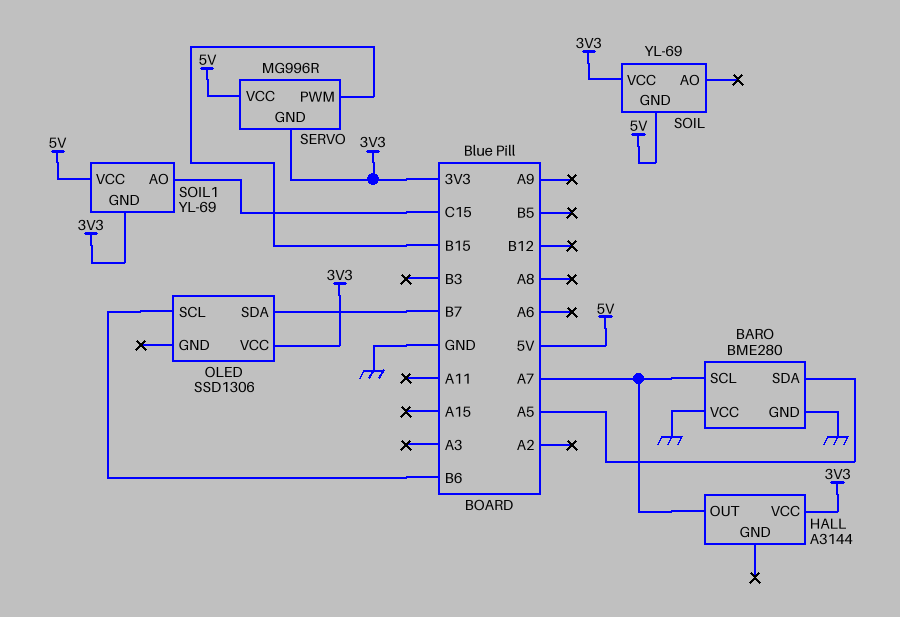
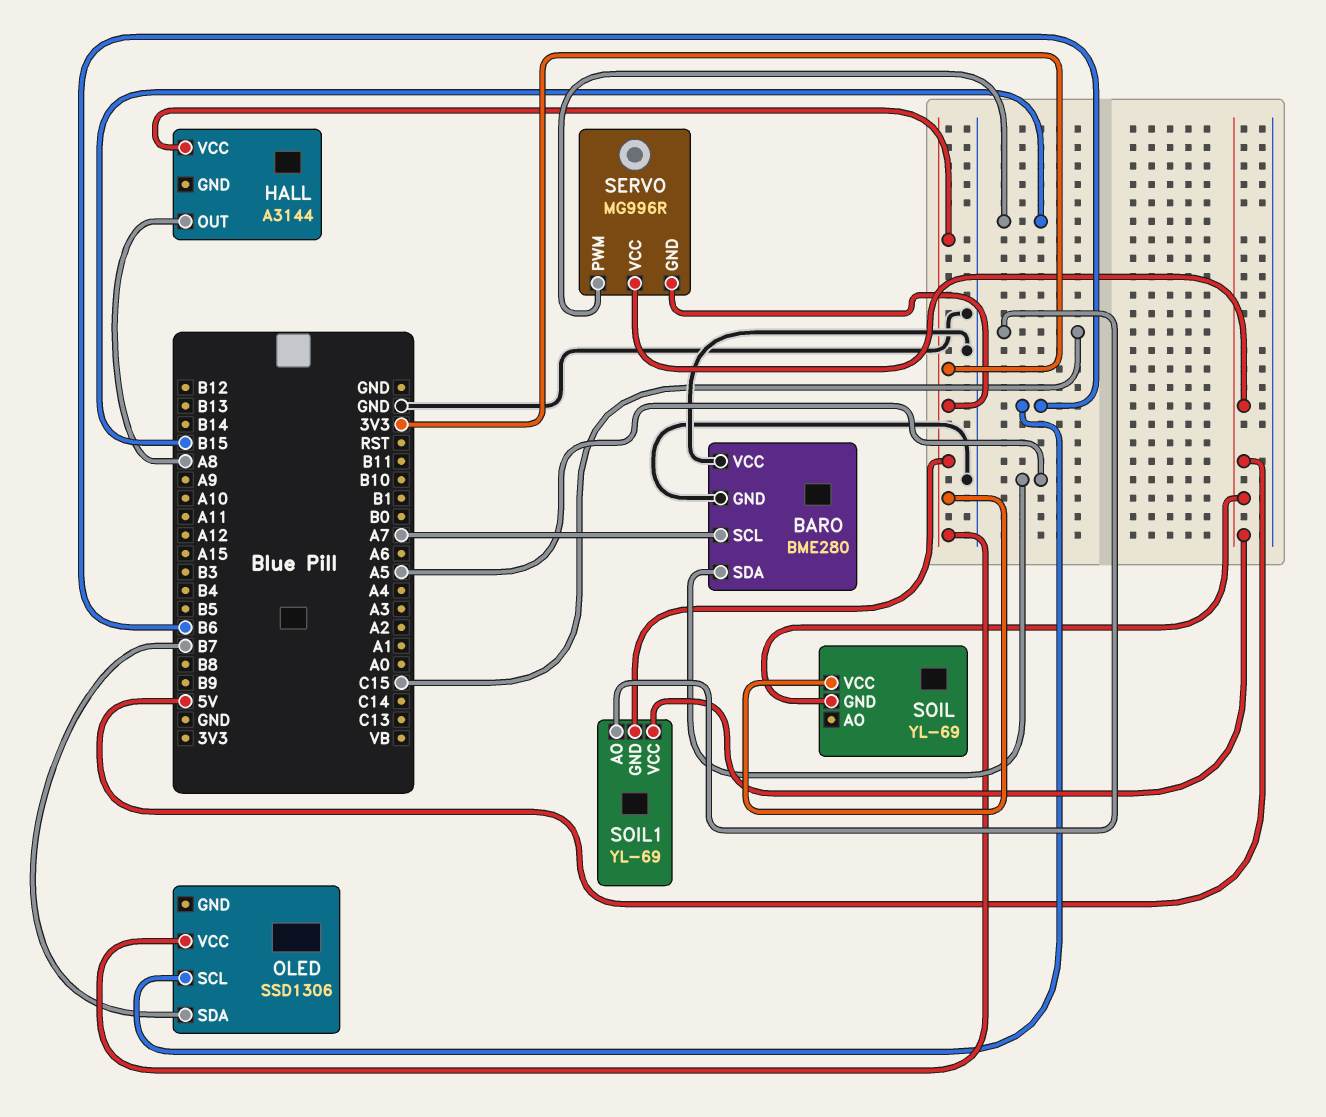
HALL pin OUT: A7 -> A8

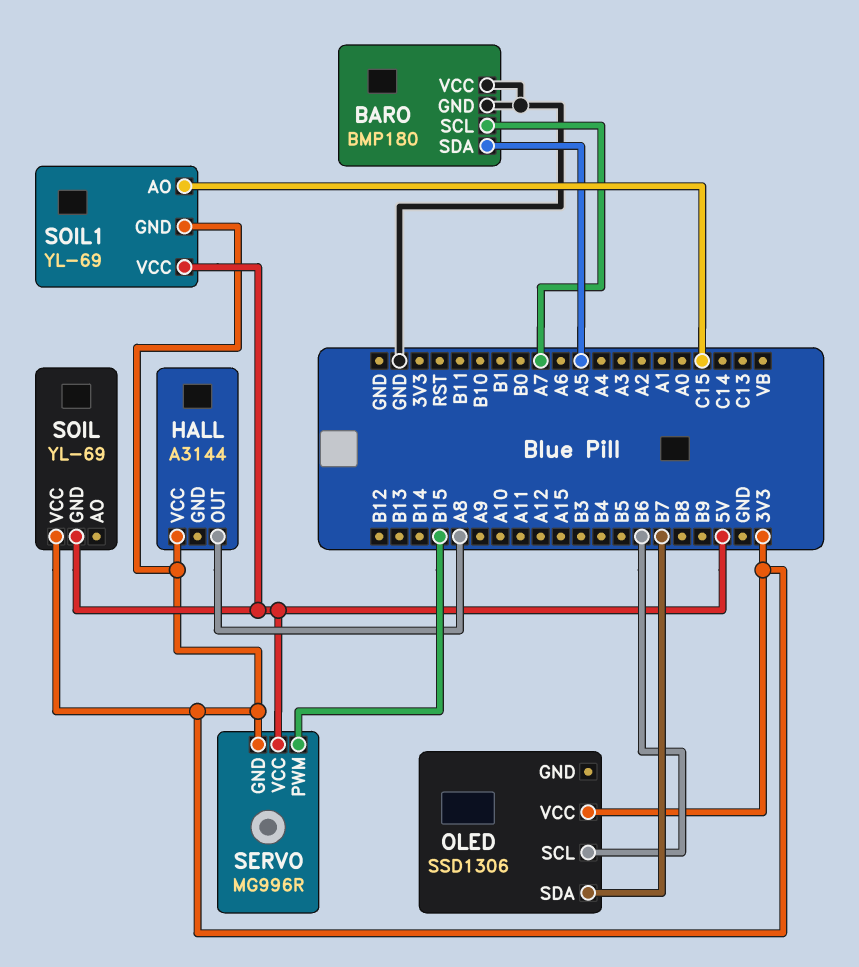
BARO: BME280 -> BMP180

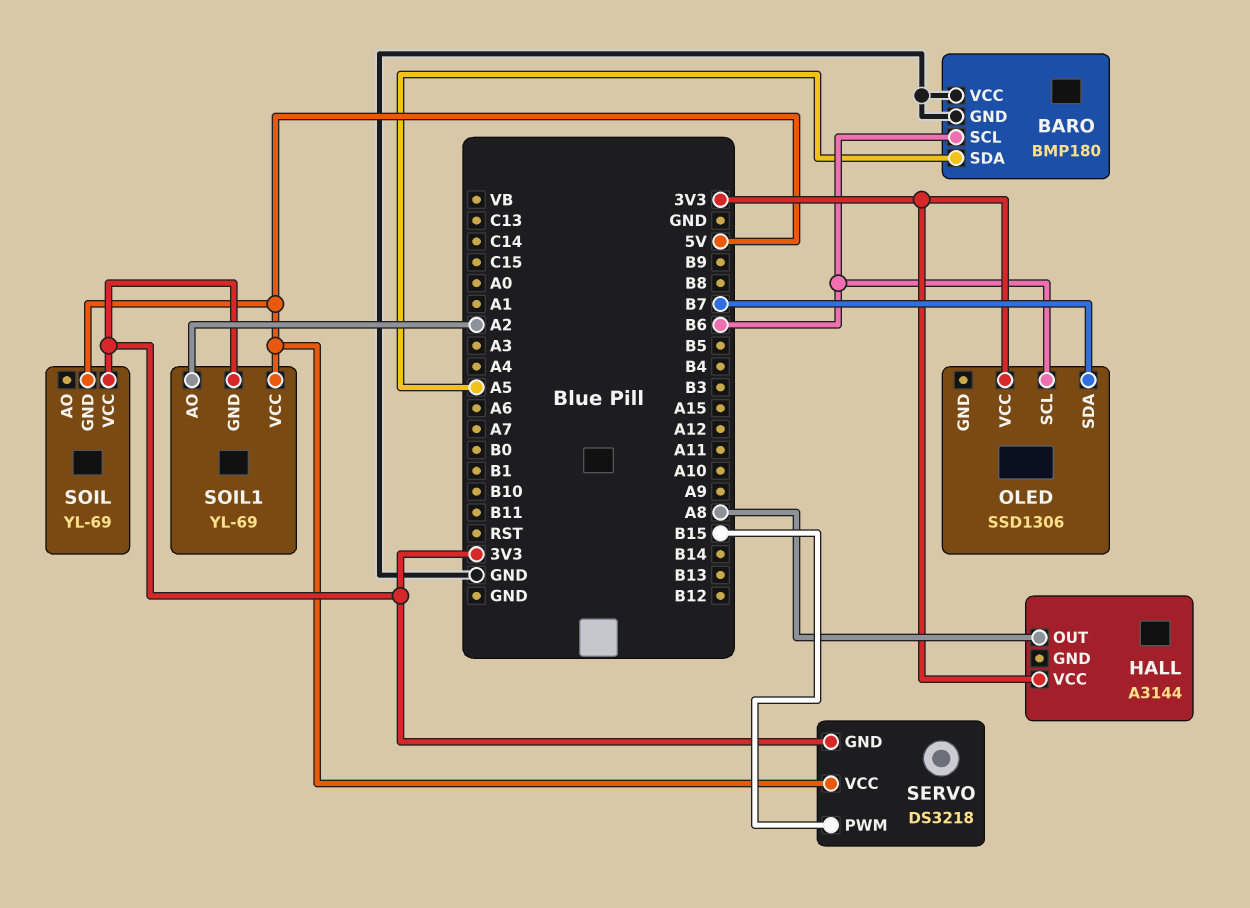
BARO pin SCL: A7 -> B6
SERVO: MG996R -> DS3218
SOIL1 pin AO: C15 -> A2

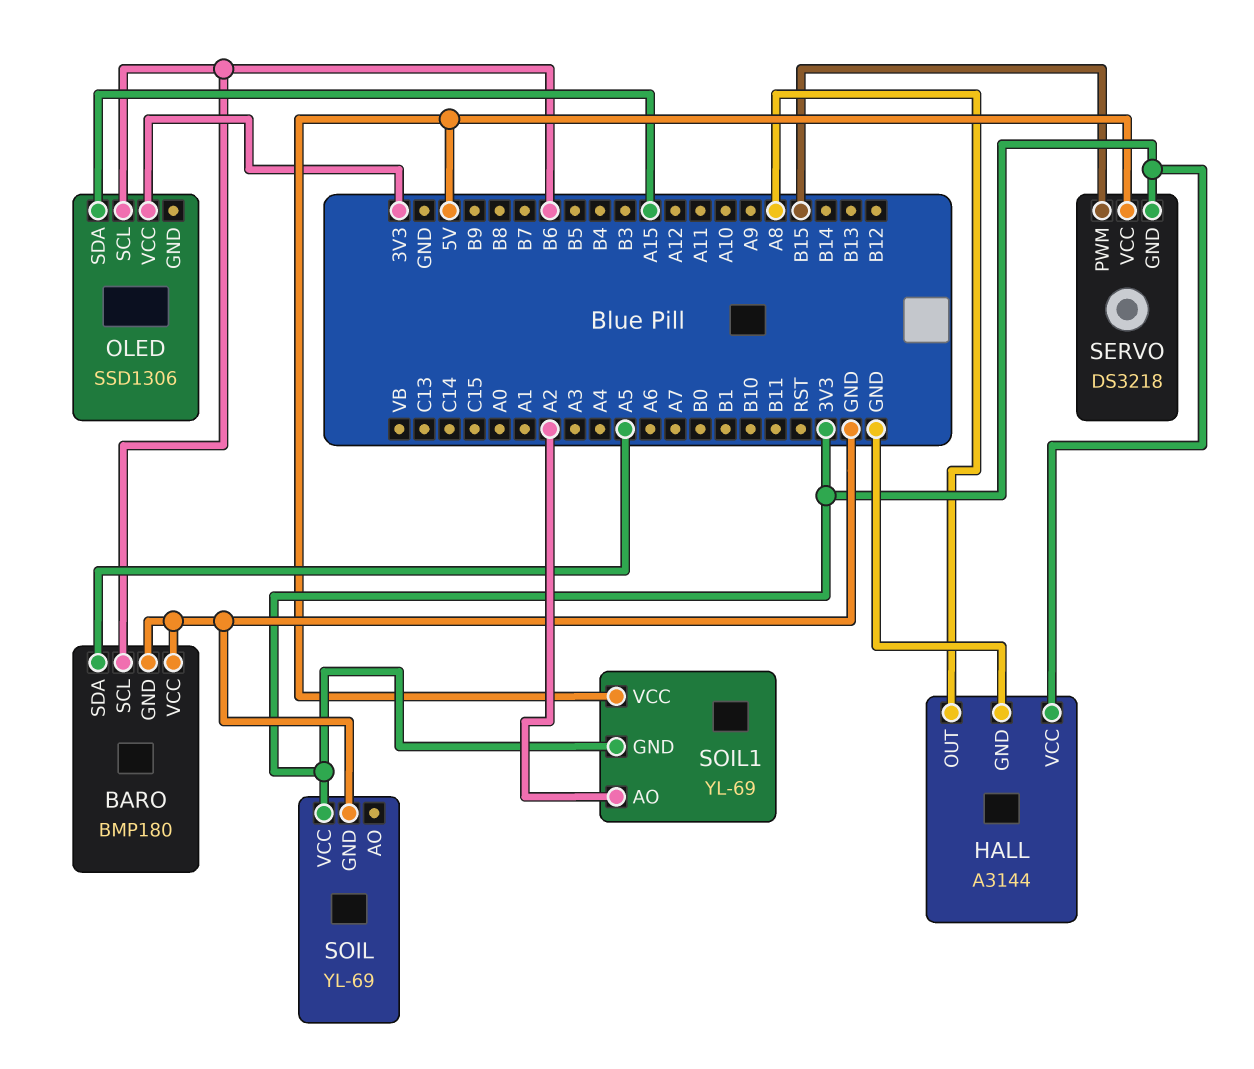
HALL pin GND: none -> GND
OLED pin SDA: B7 -> A15
SOIL pin GND: 5V -> GND

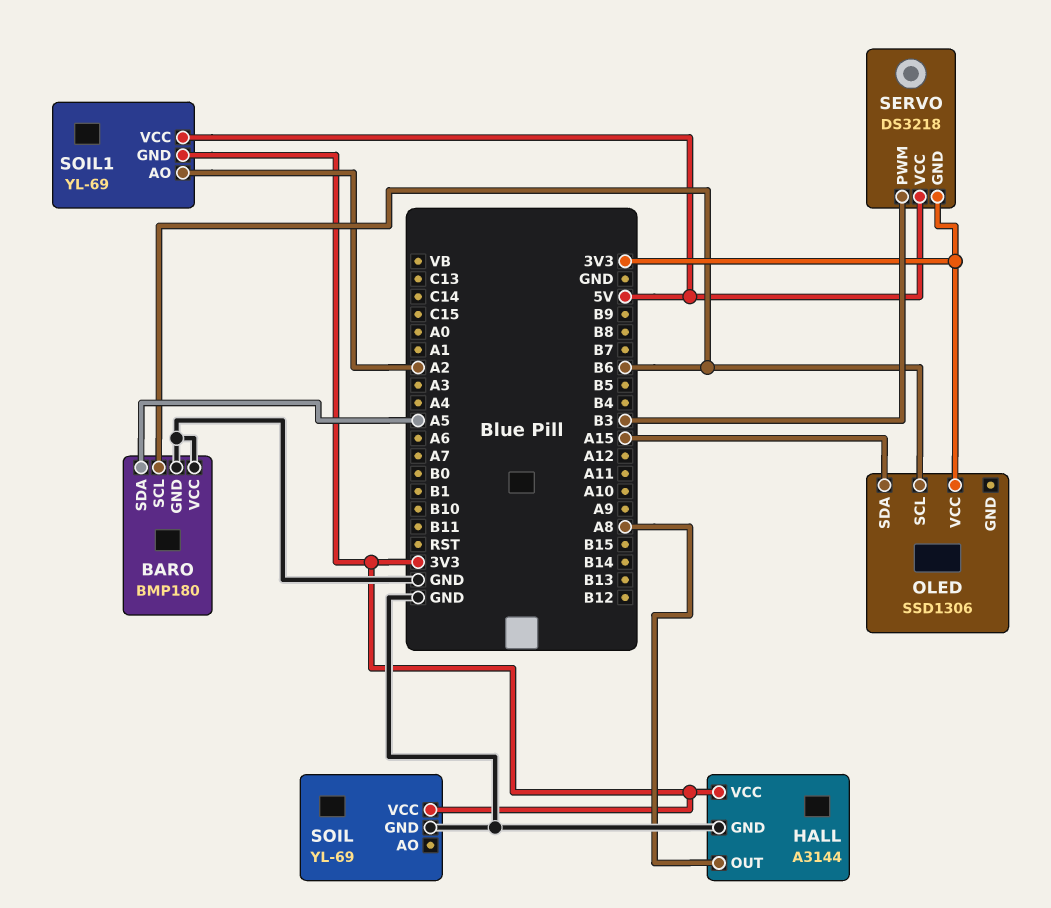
SERVO pin PWM: B15 -> B3

